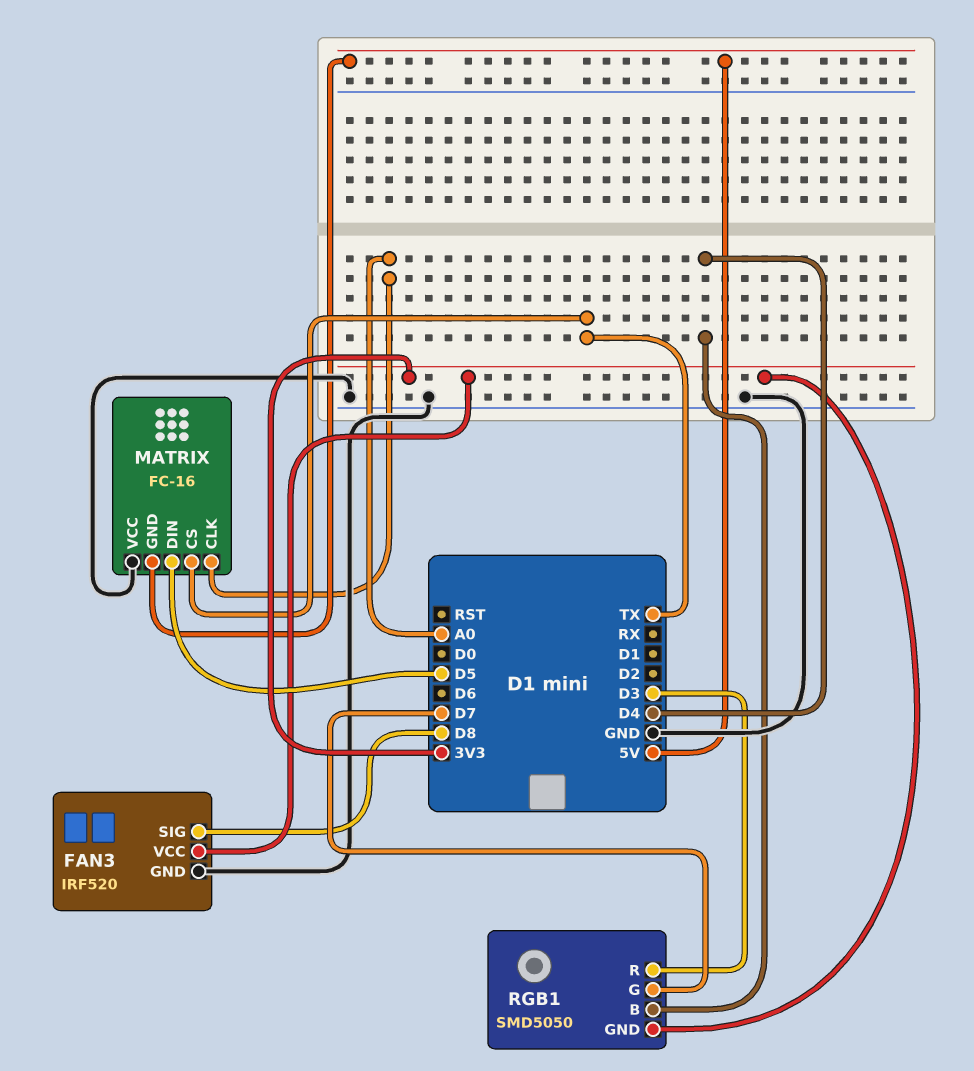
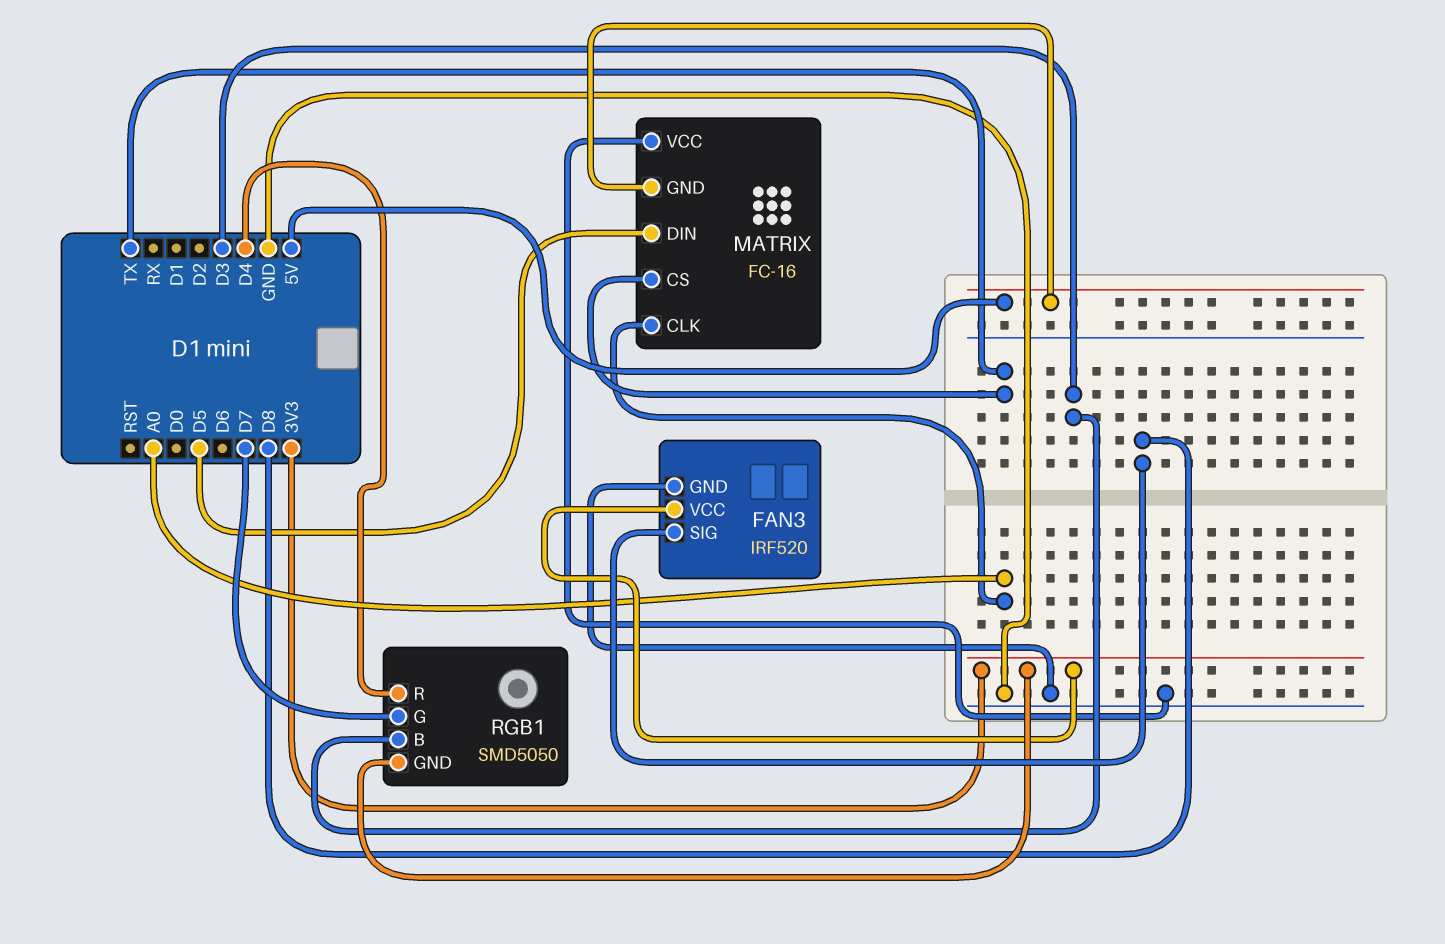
RGB1 pin B: D4 -> D3
RGB1 pin R: D3 -> D4

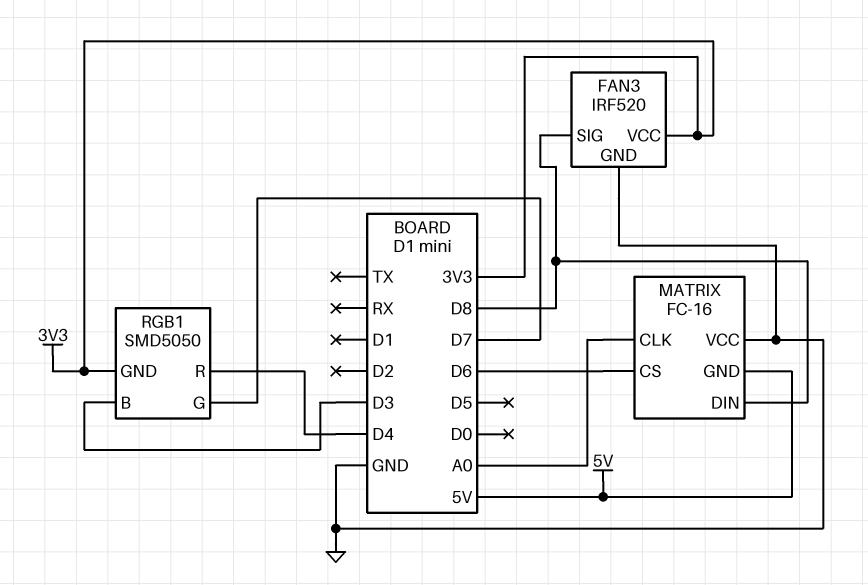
MATRIX pin CS: TX -> D6
MATRIX pin DIN: D5 -> D8

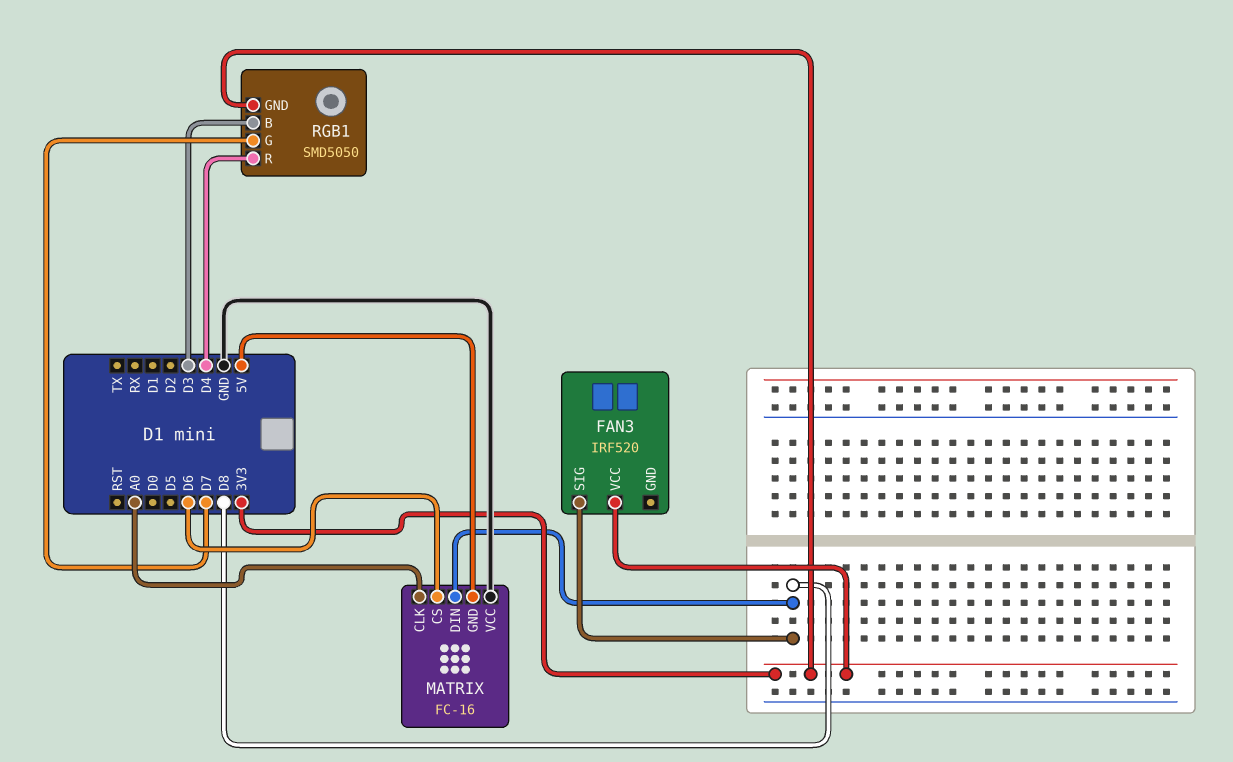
FAN3 pin GND: GND -> none

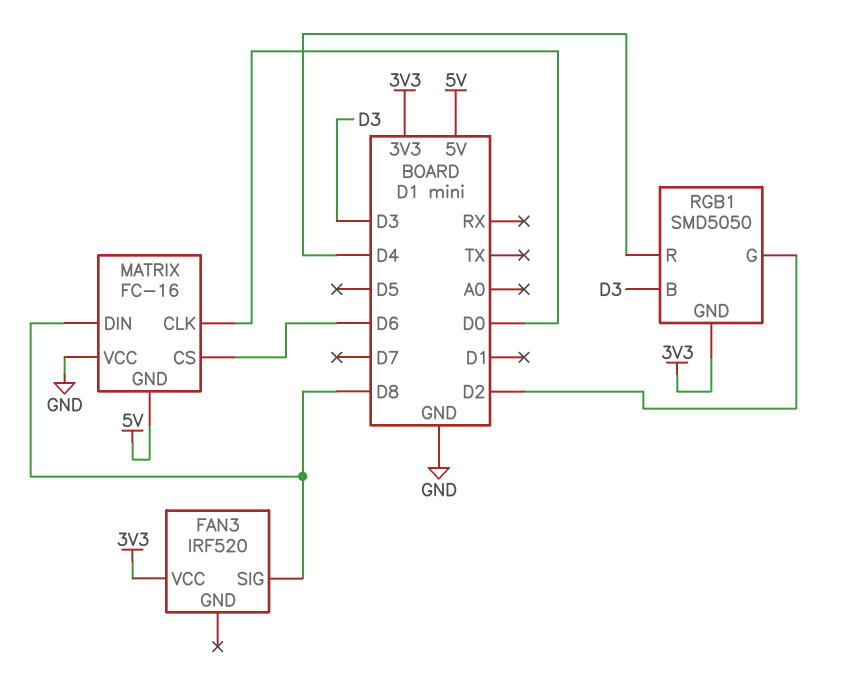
MATRIX pin CLK: A0 -> D0
RGB1 pin G: D7 -> D2

